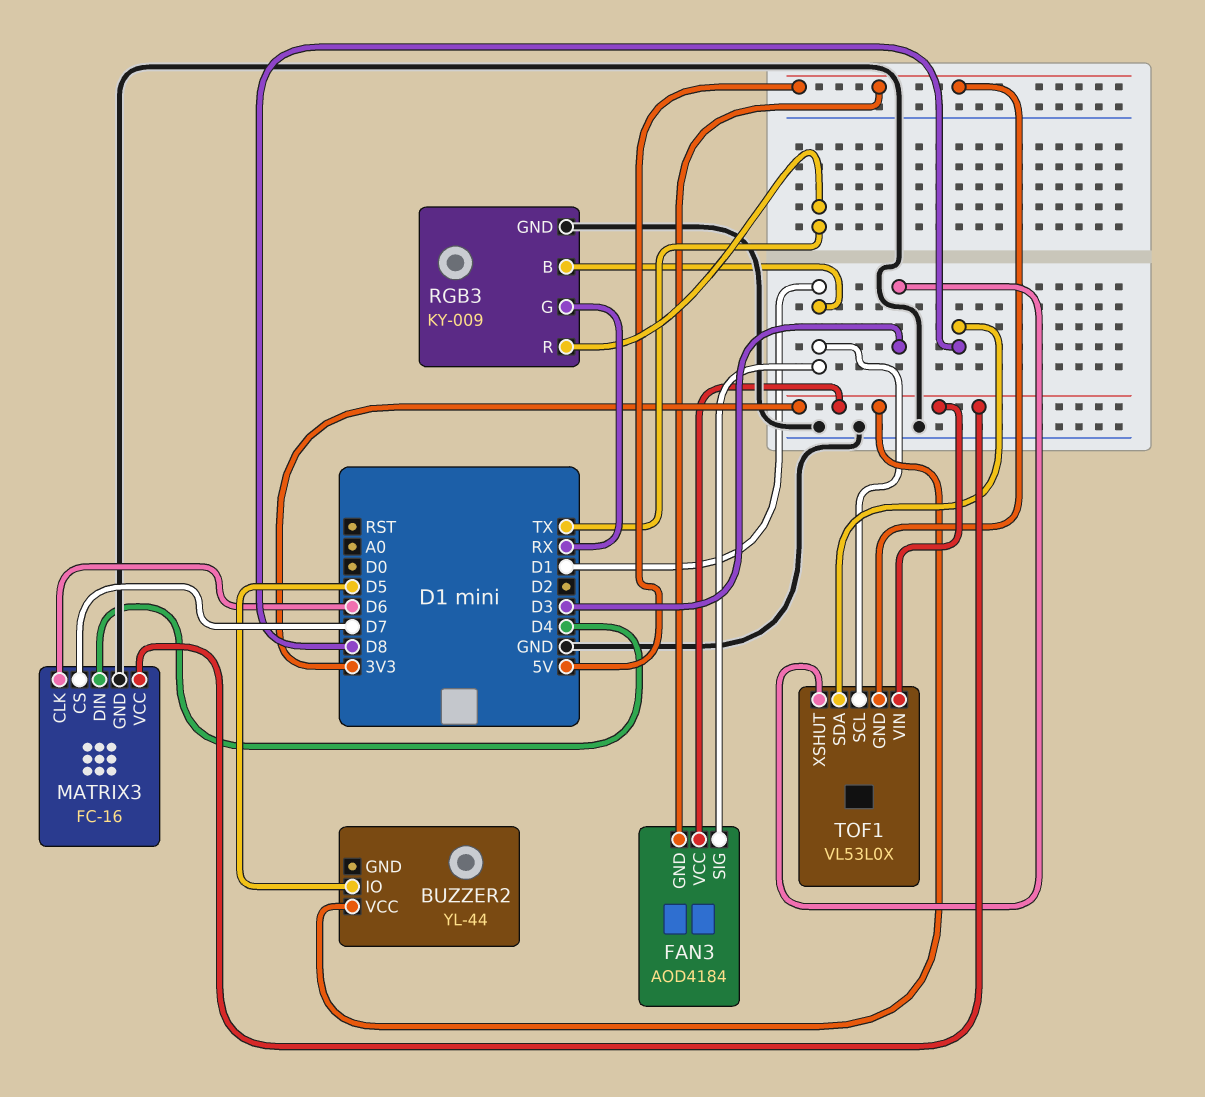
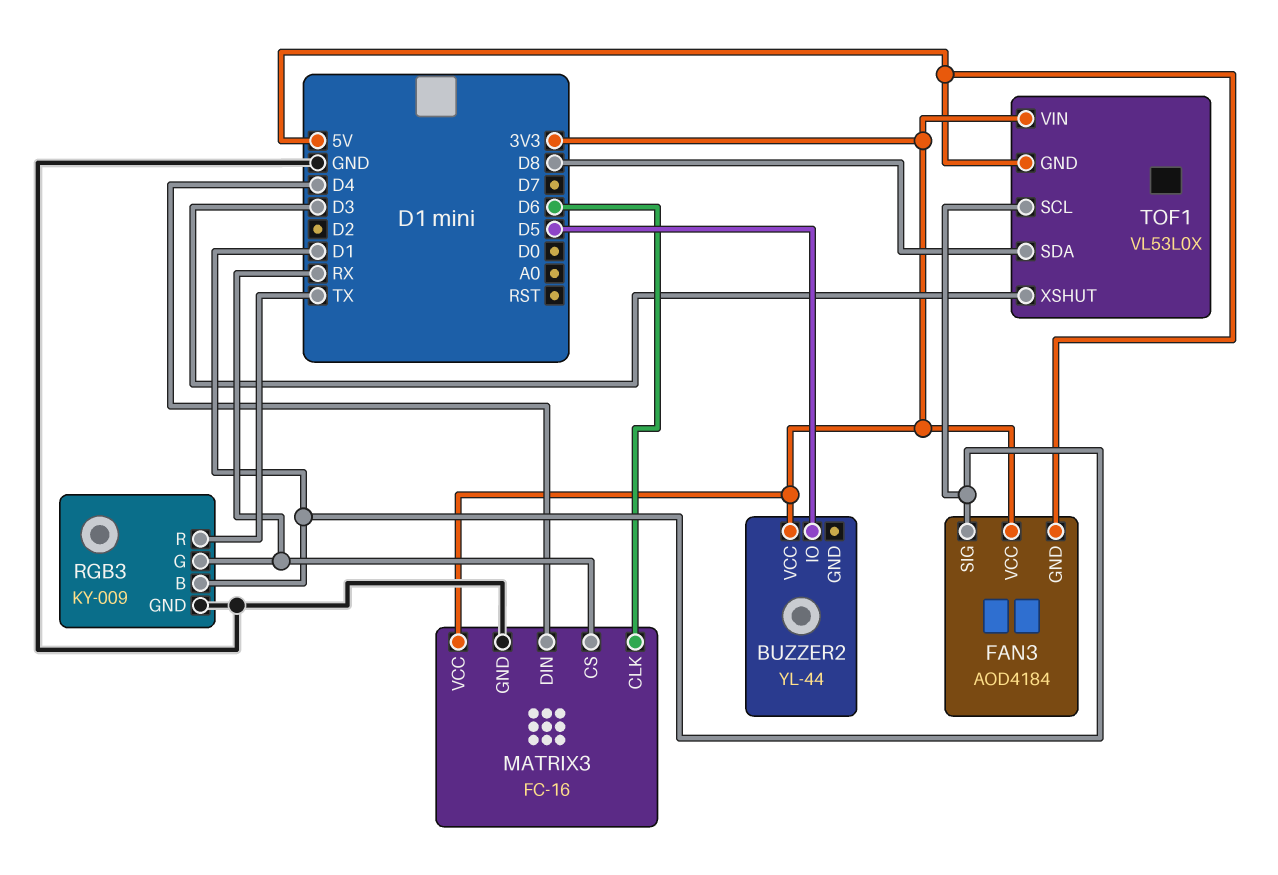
MATRIX3 pin CS: D7 -> RX

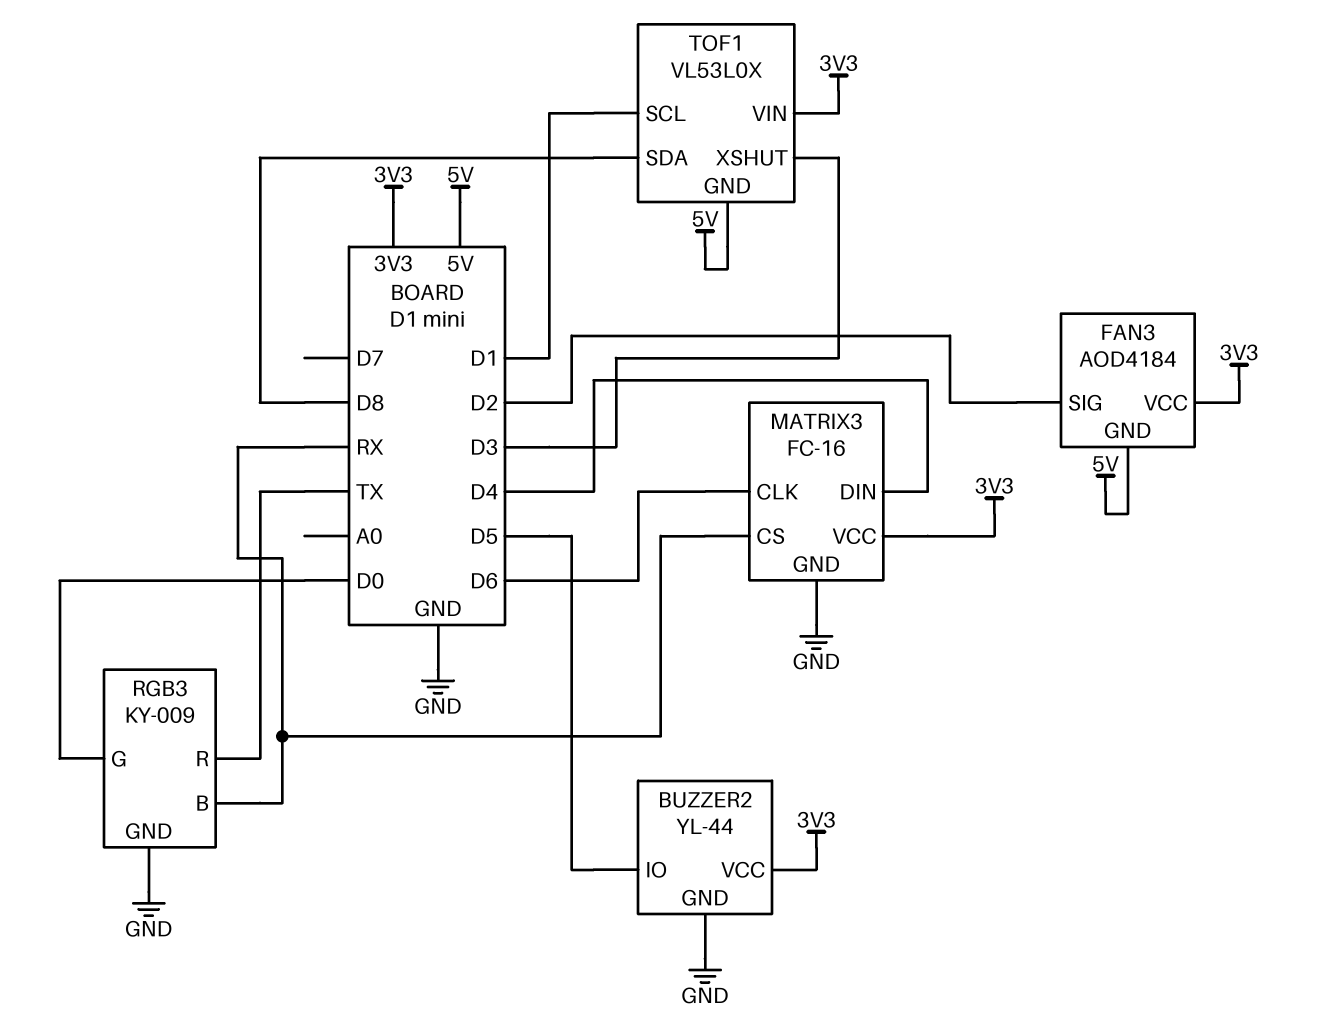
BUZZER2 pin GND: none -> GND
FAN3 pin SIG: D1 -> D2
RGB3 pin B: D1 -> RX
RGB3 pin G: RX -> D0

